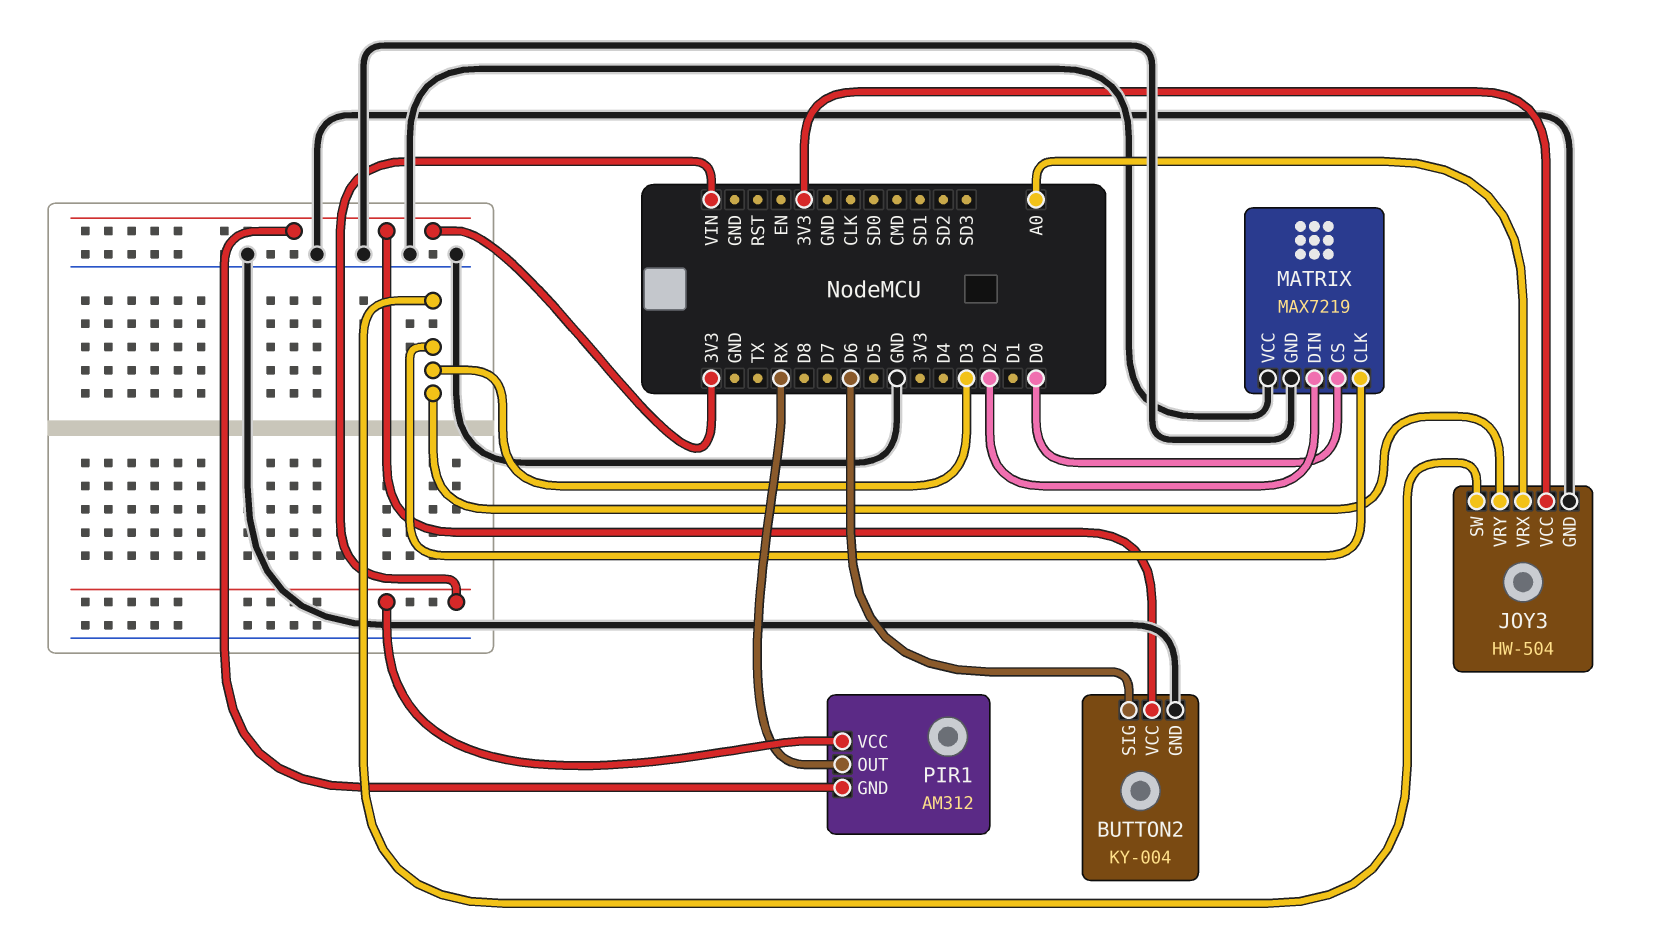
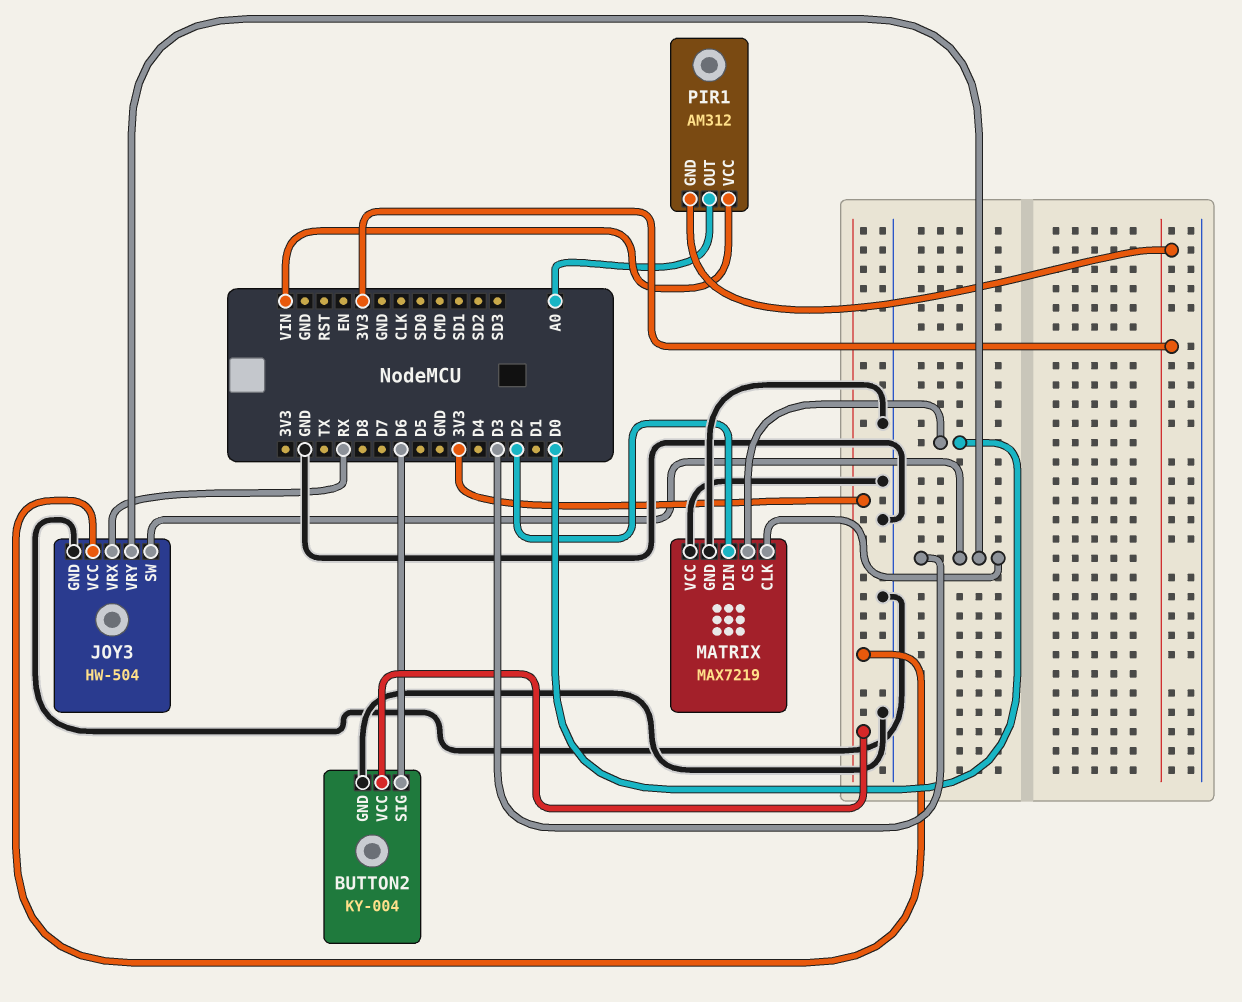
JOY3 pin VRX: A0 -> RX
PIR1 pin OUT: RX -> A0

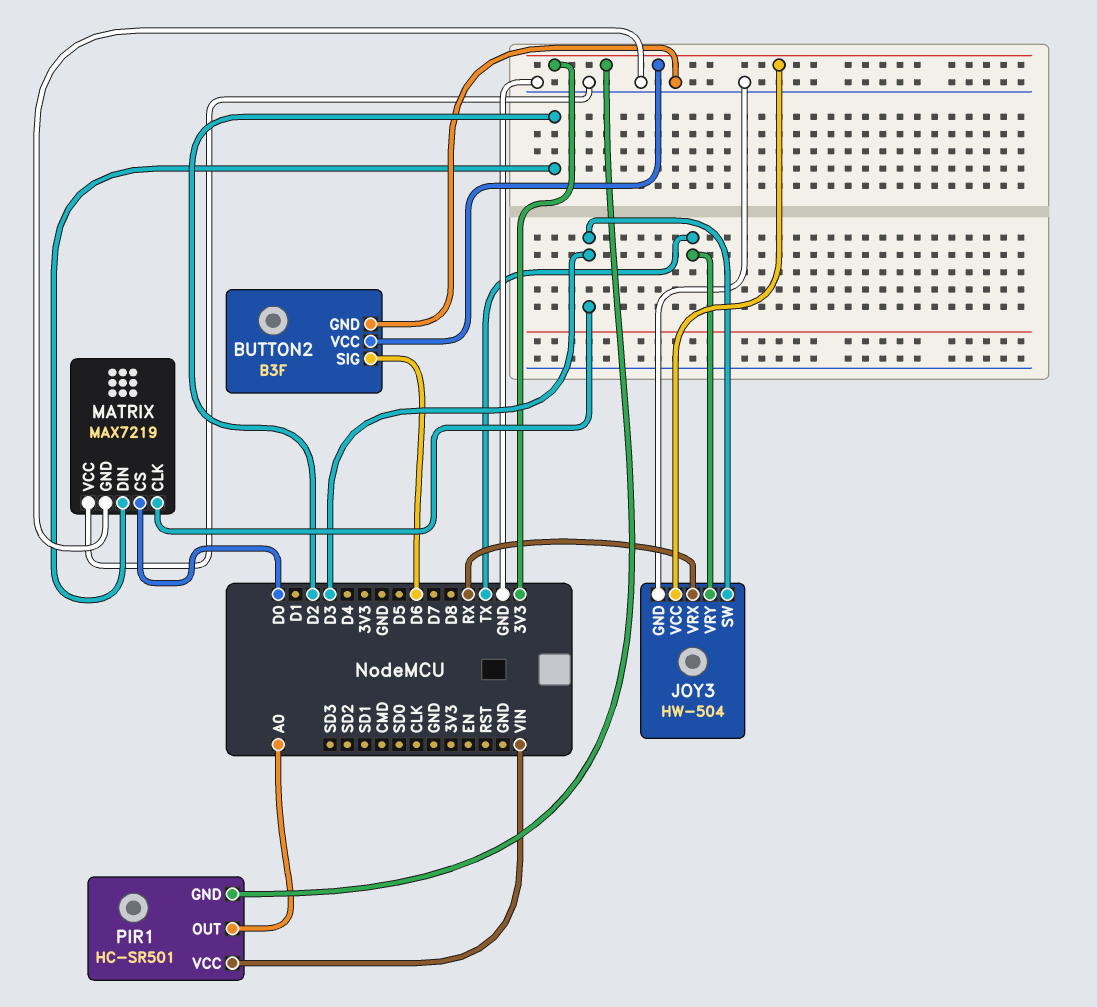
BUTTON2: KY-004 -> B3F
JOY3 pin VRY: D3 -> TX
PIR1: AM312 -> HC-SR501

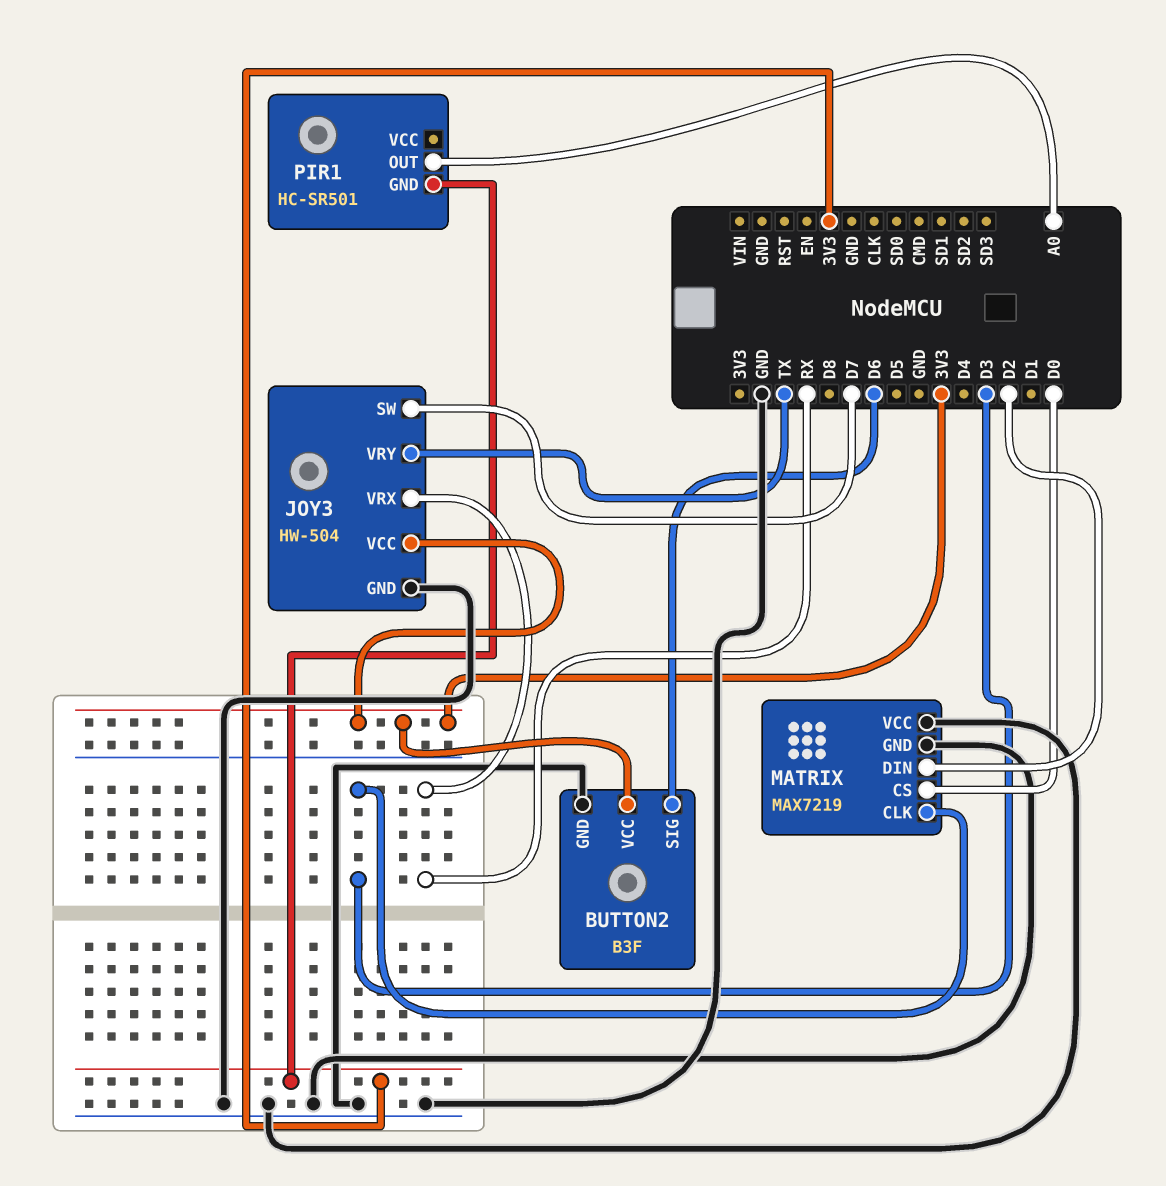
JOY3 pin SW: D3 -> D7
PIR1 pin VCC: VIN -> none

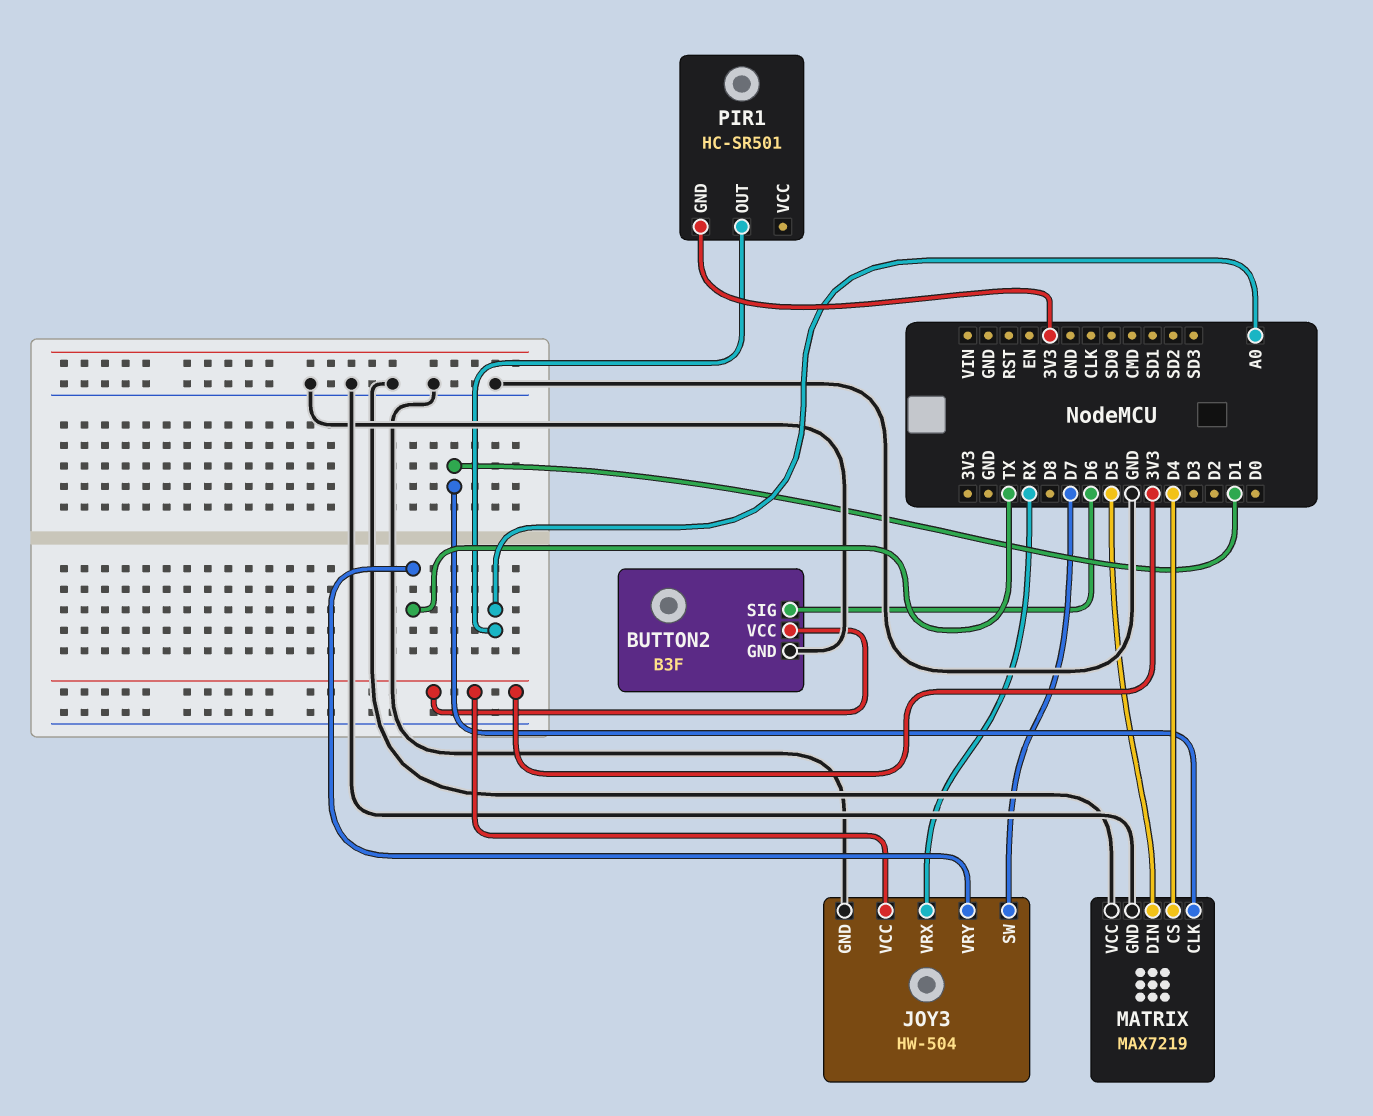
MATRIX pin CLK: D3 -> D1
MATRIX pin CS: D0 -> D4
MATRIX pin DIN: D2 -> D5

